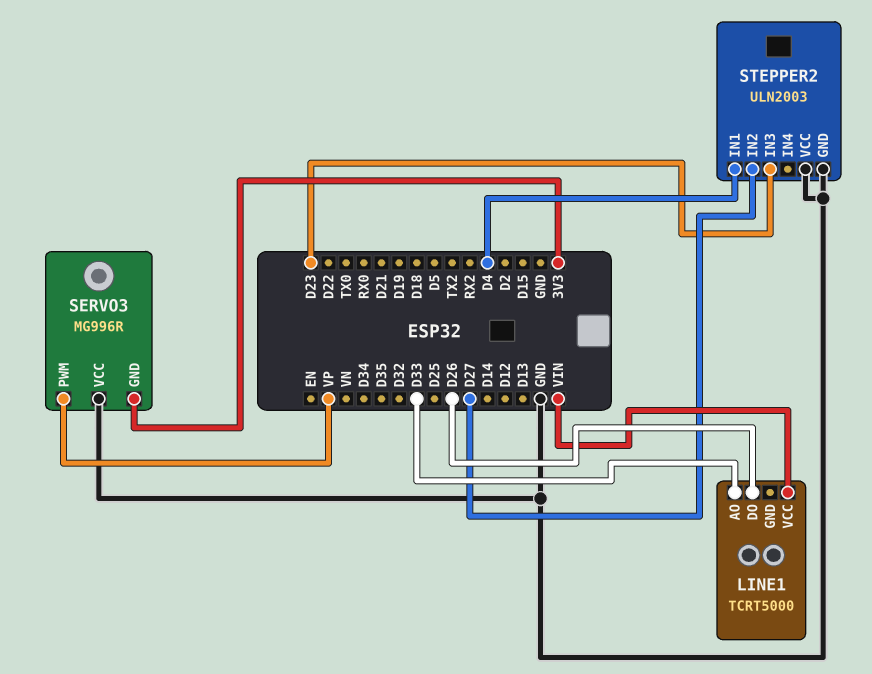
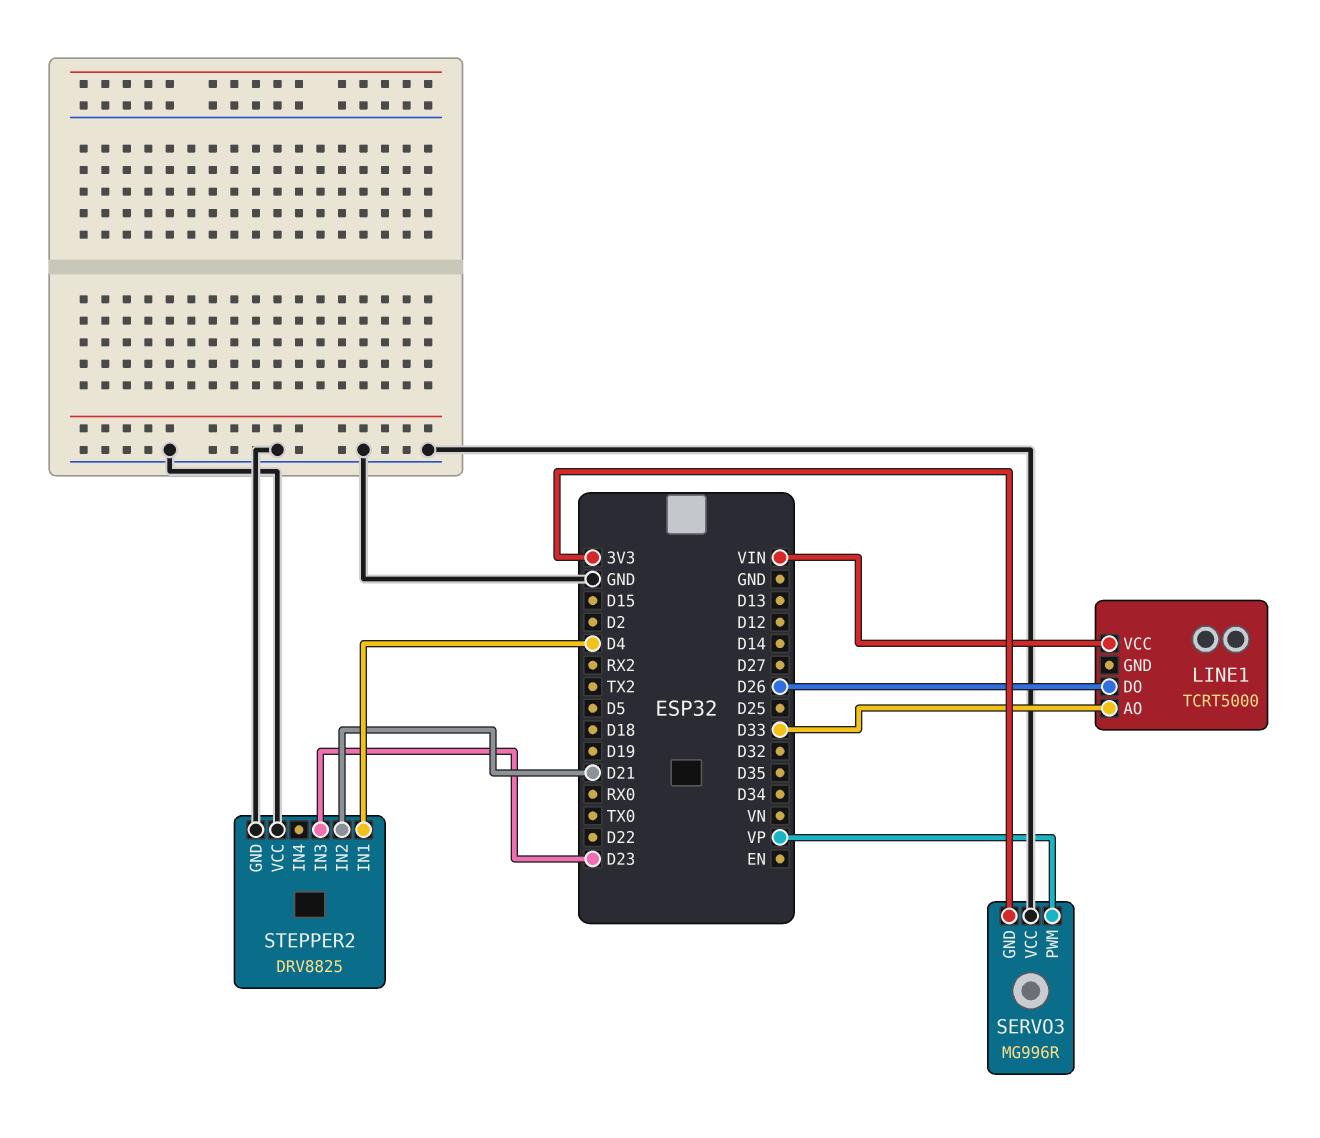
STEPPER2: ULN2003 -> DRV8825
STEPPER2 pin IN2: D27 -> D21

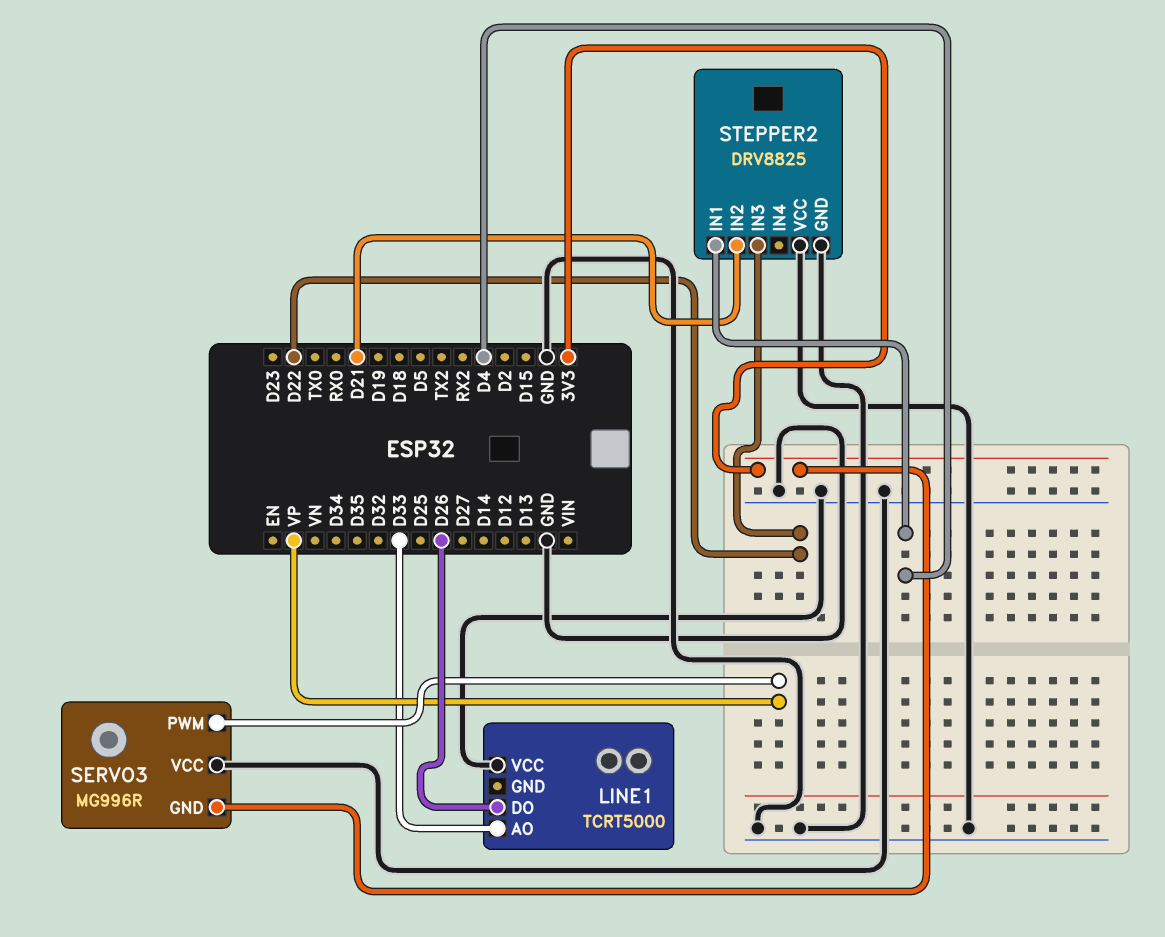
LINE1 pin VCC: VIN -> GND
STEPPER2 pin IN3: D23 -> D22

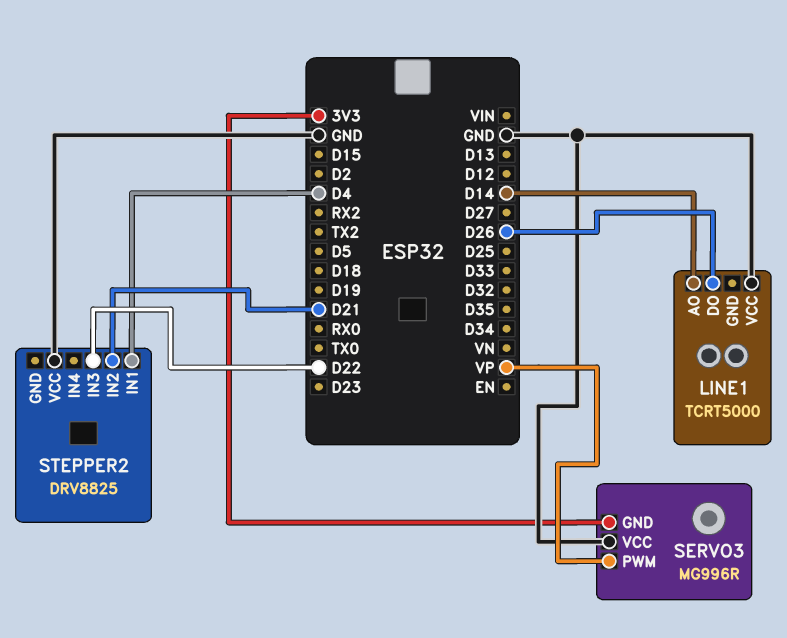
LINE1 pin AO: D33 -> D14
STEPPER2 pin GND: GND -> none

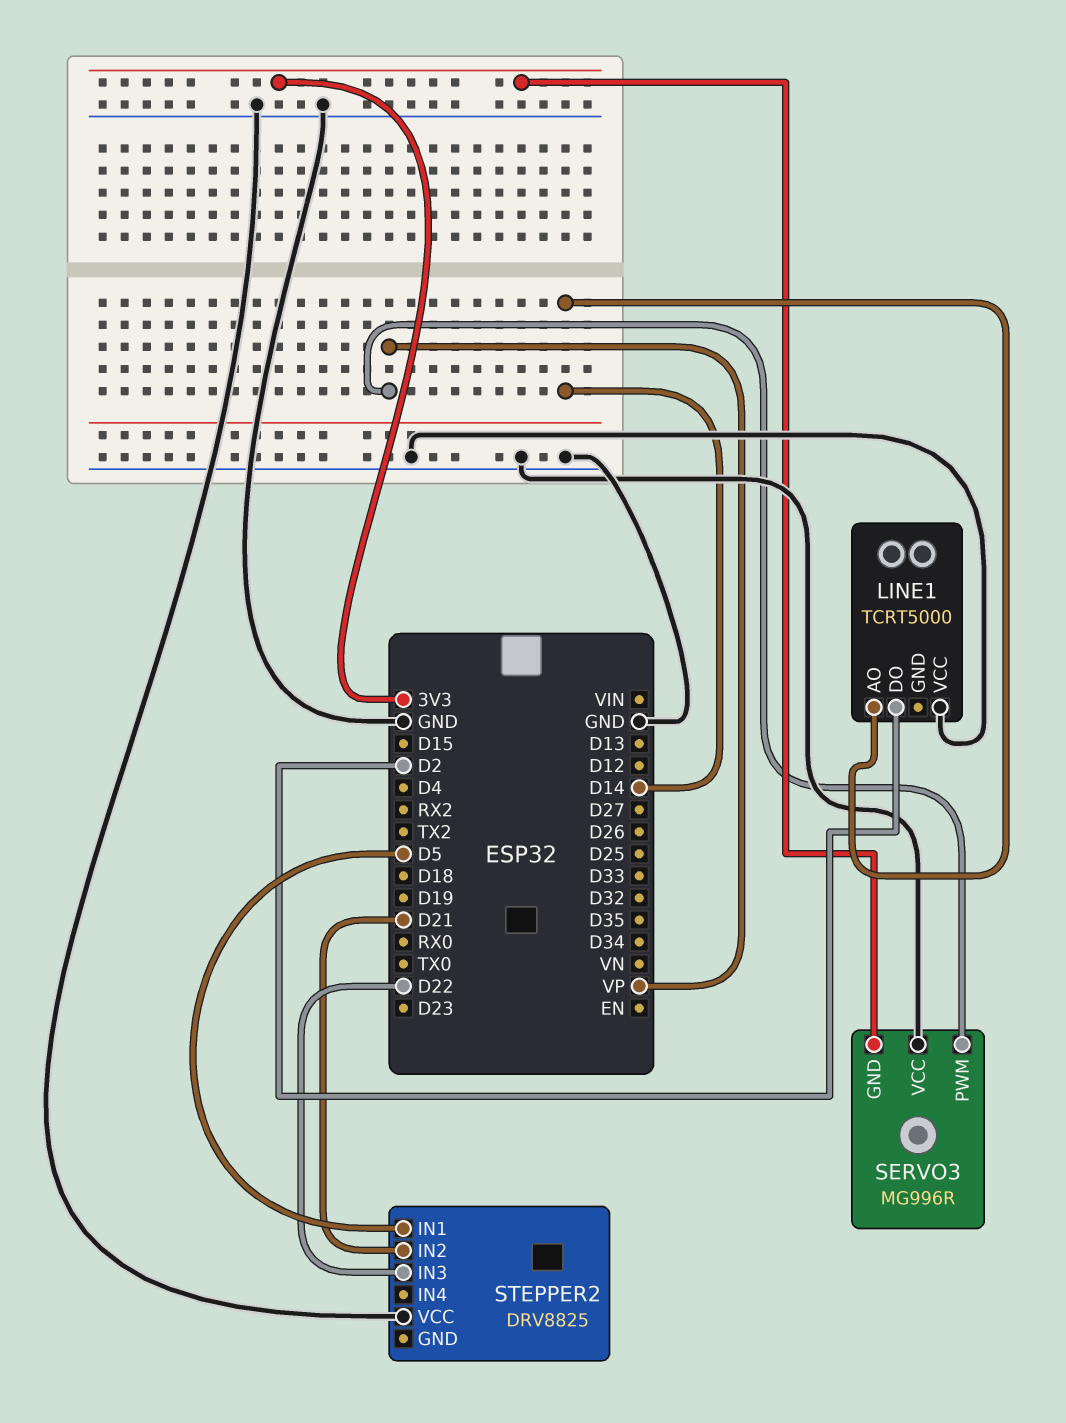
LINE1 pin DO: D26 -> D2
STEPPER2 pin IN1: D4 -> D5

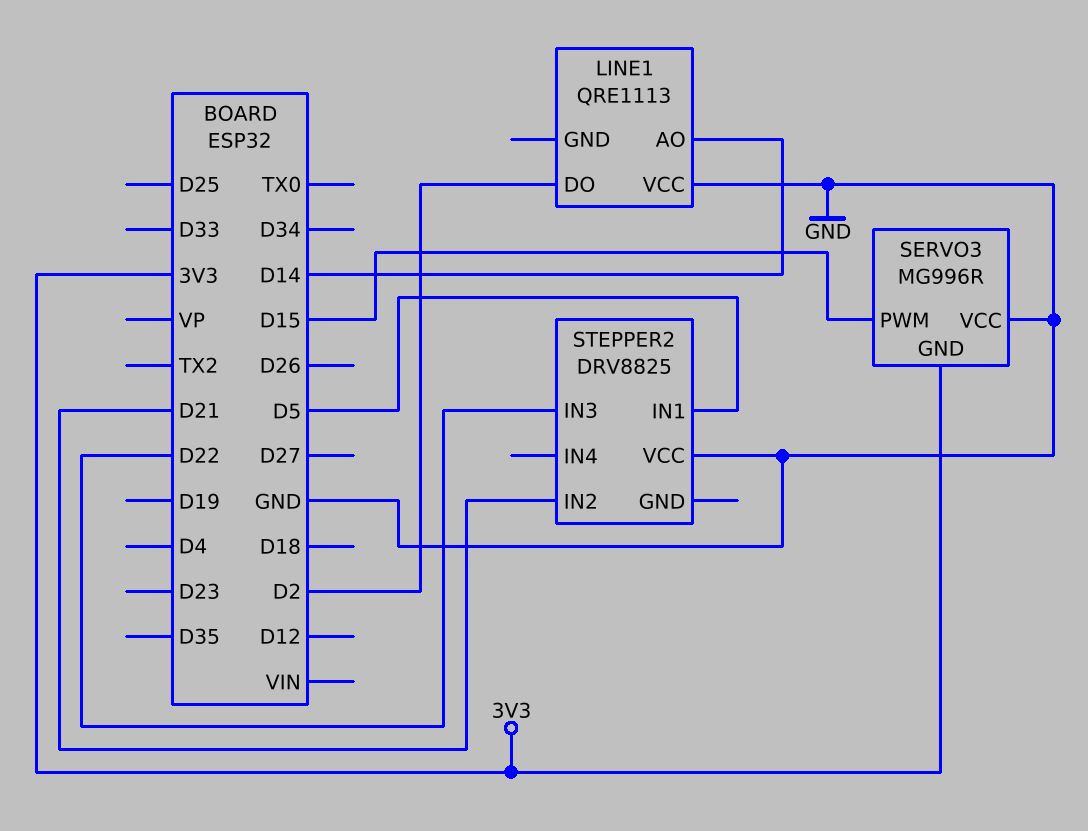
LINE1: TCRT5000 -> QRE1113
SERVO3 pin PWM: VP -> D15

